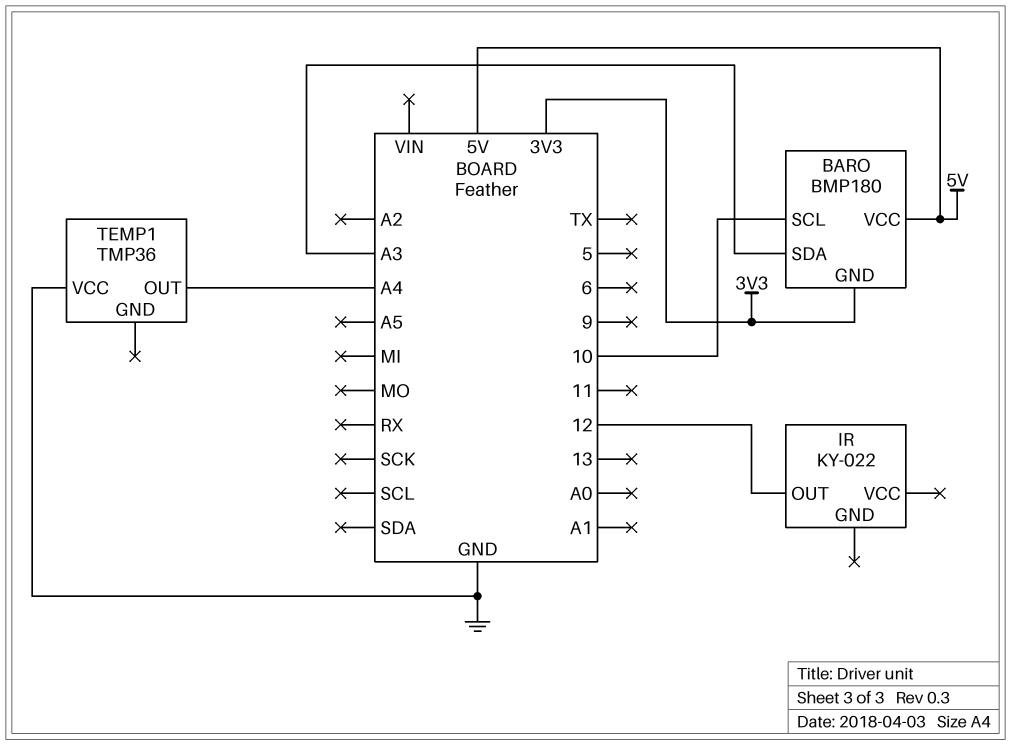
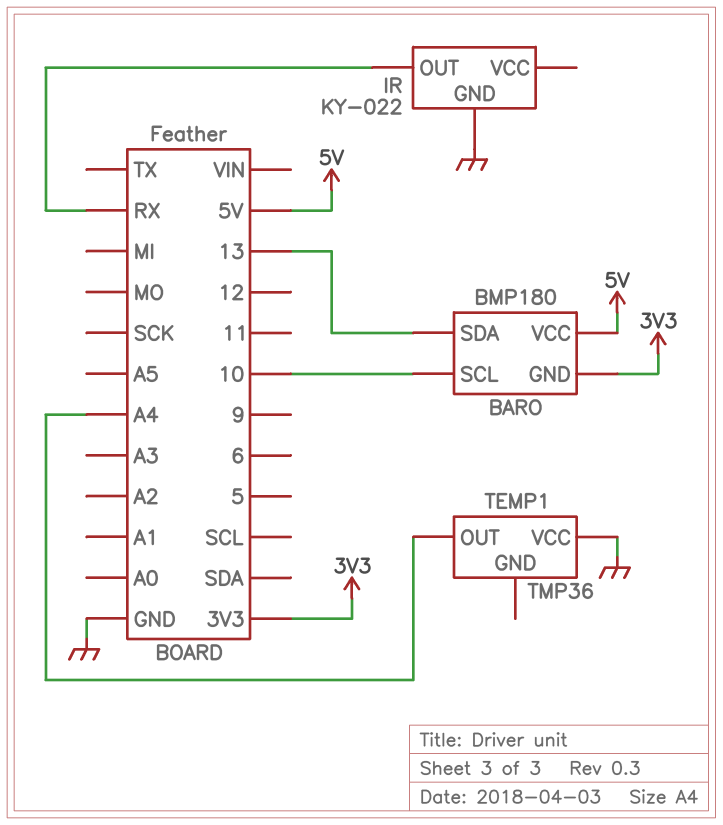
BARO pin SDA: A3 -> 13
IR pin GND: none -> GND
IR pin OUT: 12 -> RX

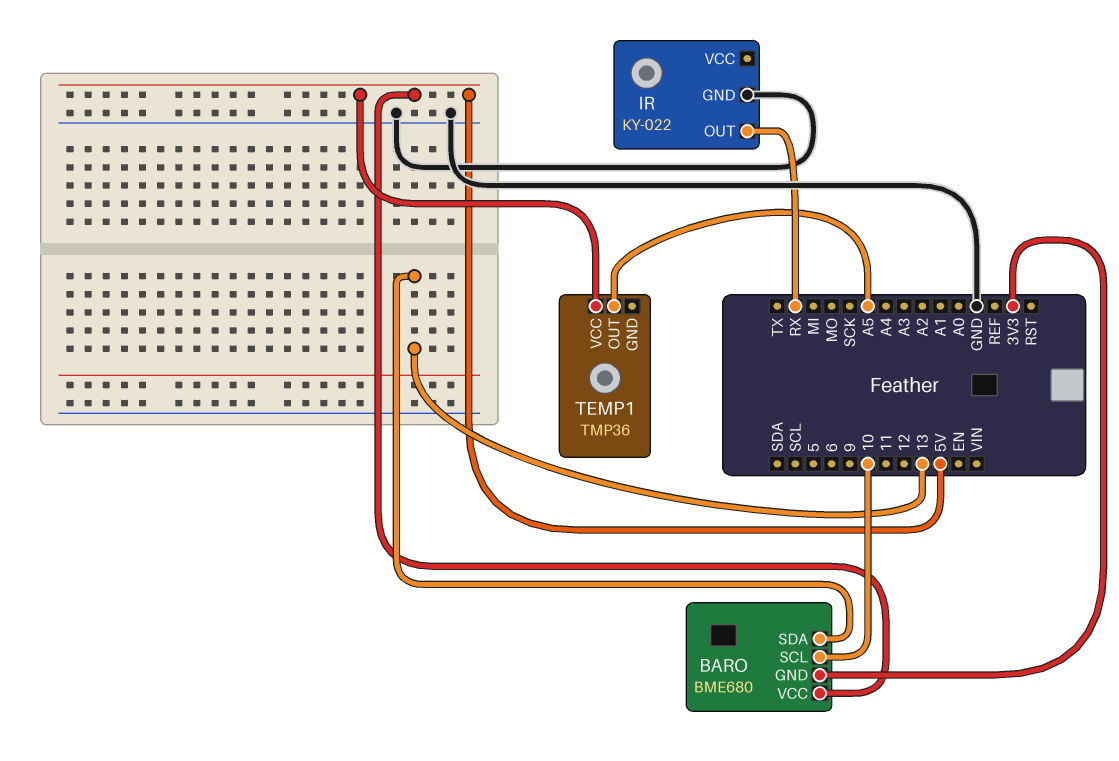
BARO: BMP180 -> BME680
TEMP1 pin OUT: A4 -> A5
TEMP1 pin VCC: GND -> 5V

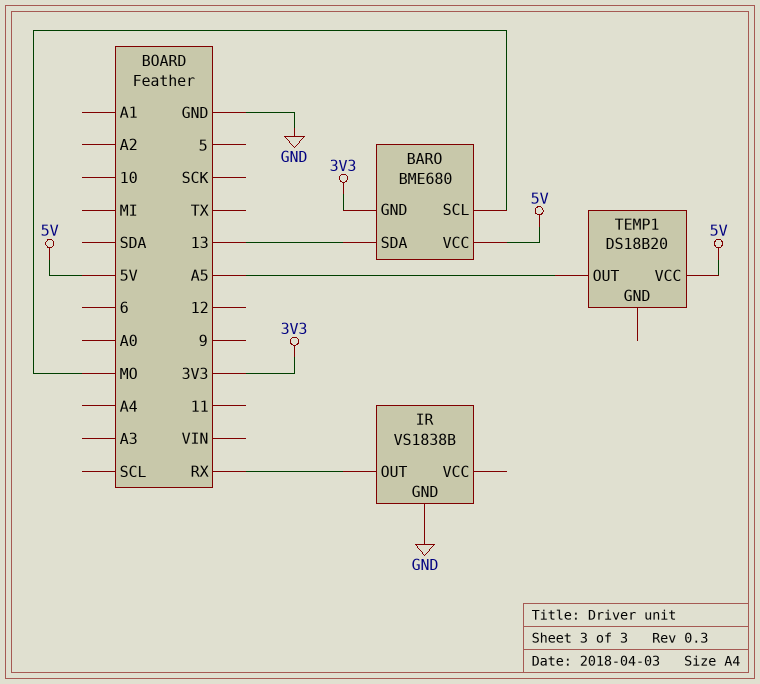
BARO pin SCL: 10 -> MO
IR: KY-022 -> VS1838B
TEMP1: TMP36 -> DS18B20

